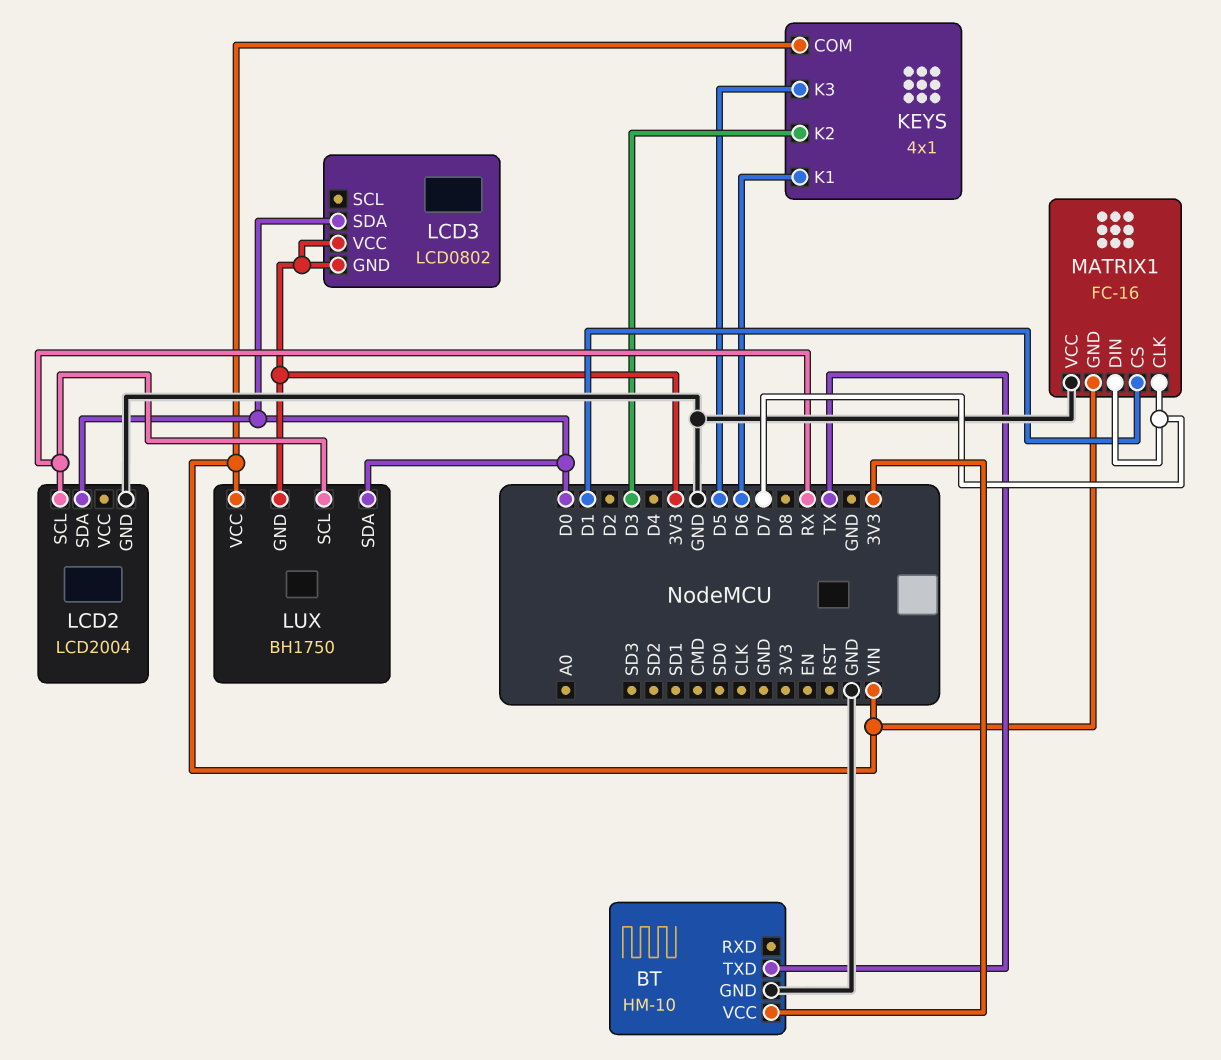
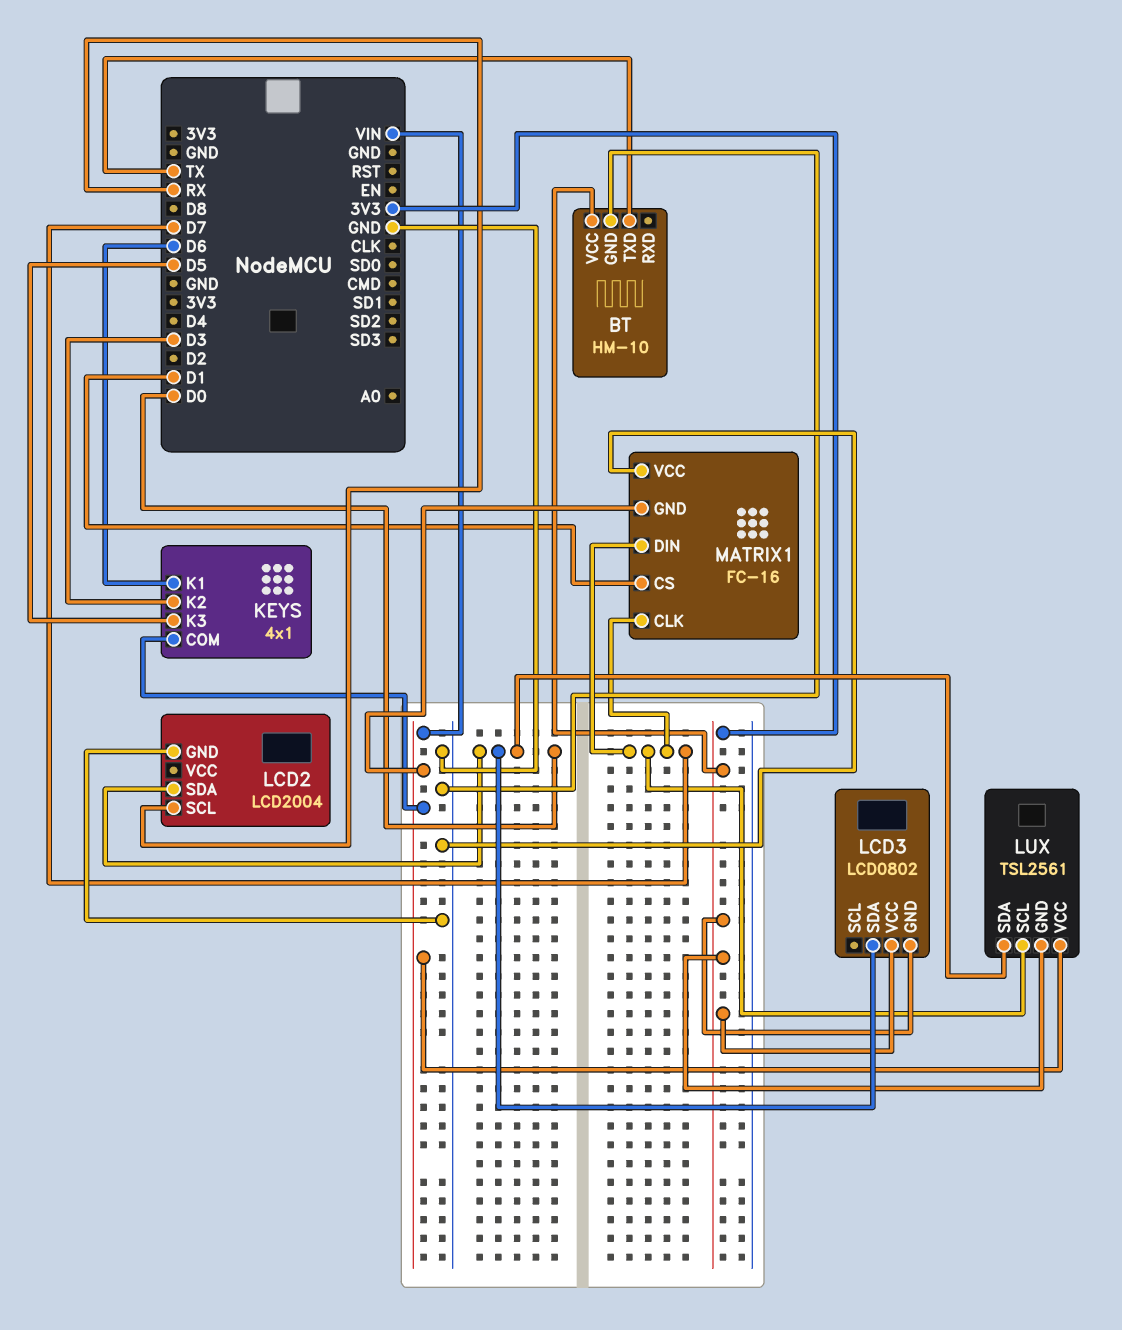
LUX: BH1750 -> TSL2561
LUX pin SCL: RX -> D7

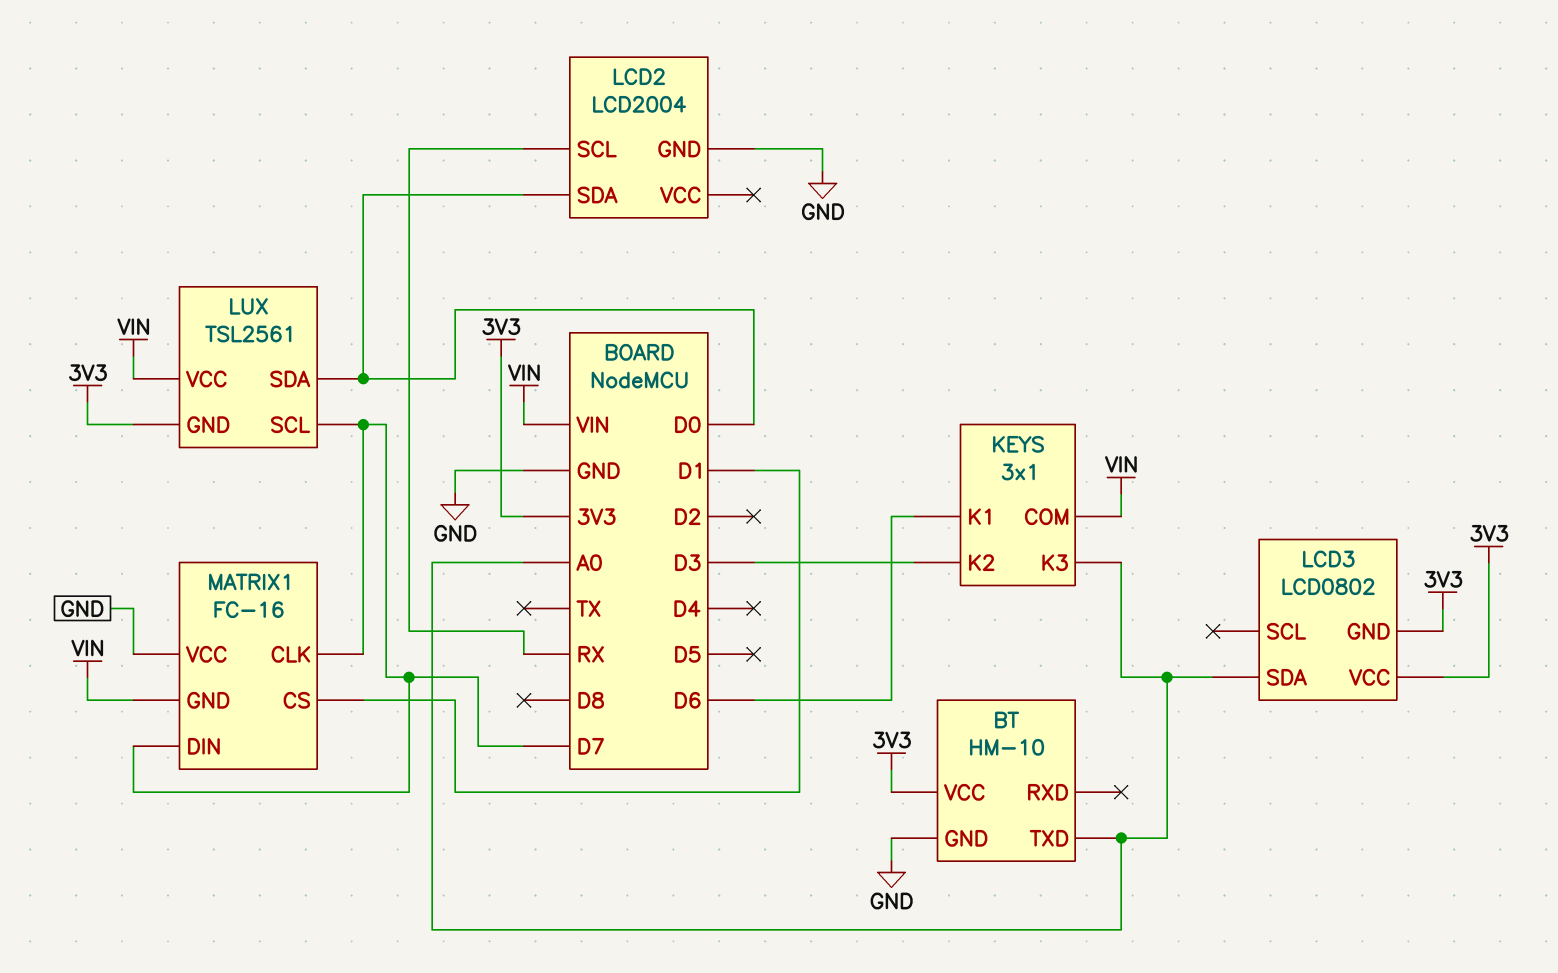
BT pin TXD: TX -> A0
KEYS: 4x1 -> 3x1
KEYS pin K3: D5 -> A0
LCD3 pin SDA: D0 -> A0

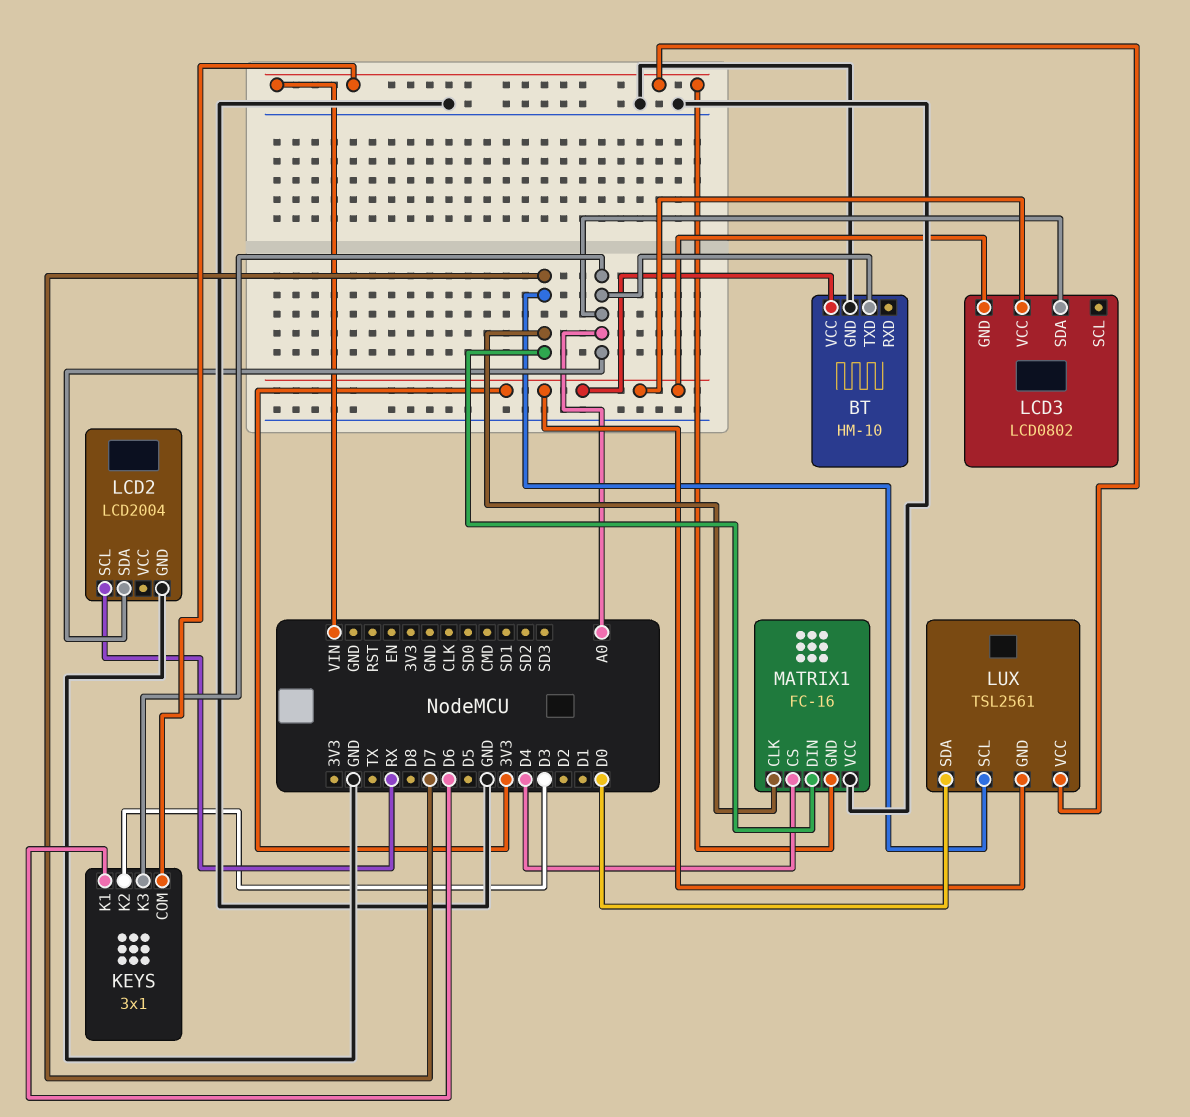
LCD2 pin SDA: D0 -> A0
MATRIX1 pin CS: D1 -> D4

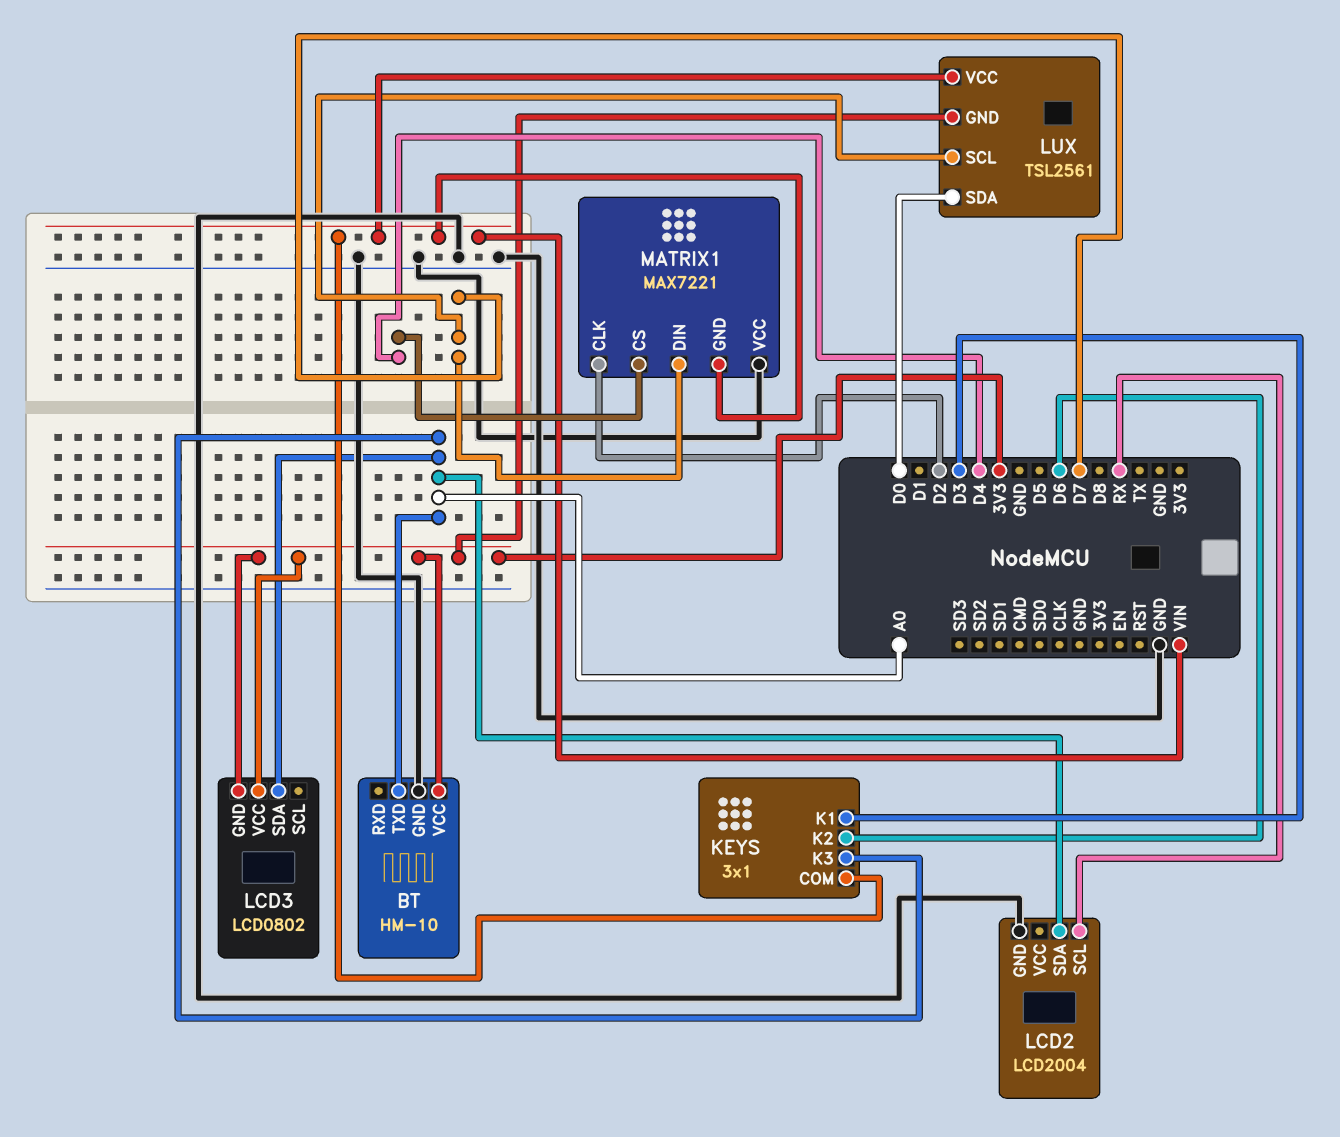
KEYS pin K1: D6 -> D3
KEYS pin K2: D3 -> D6
MATRIX1: FC-16 -> MAX7221
MATRIX1 pin CLK: D7 -> D2

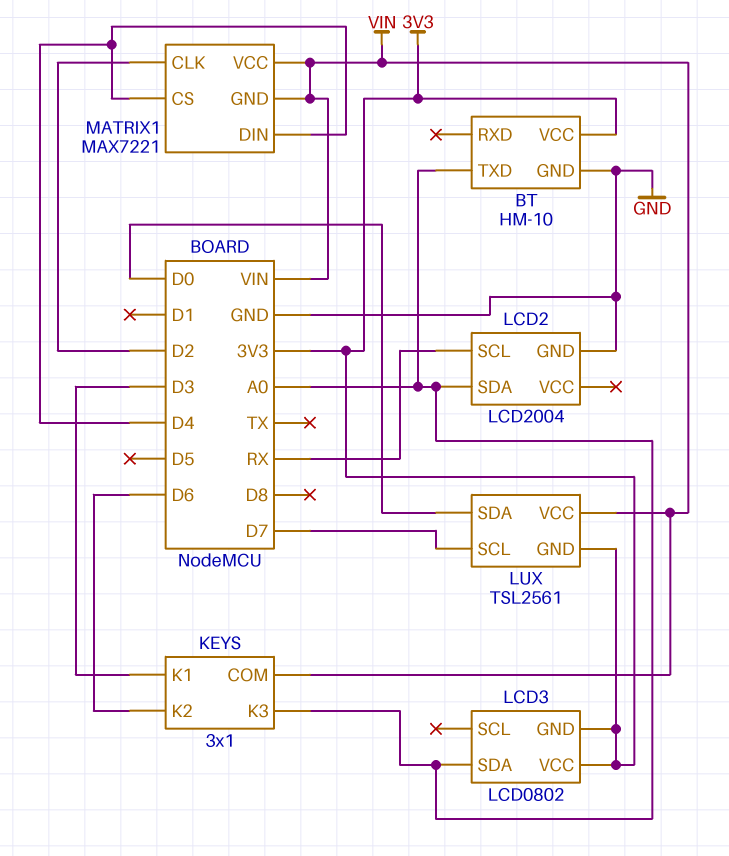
MATRIX1 pin DIN: D7 -> D4
MATRIX1 pin VCC: GND -> VIN

